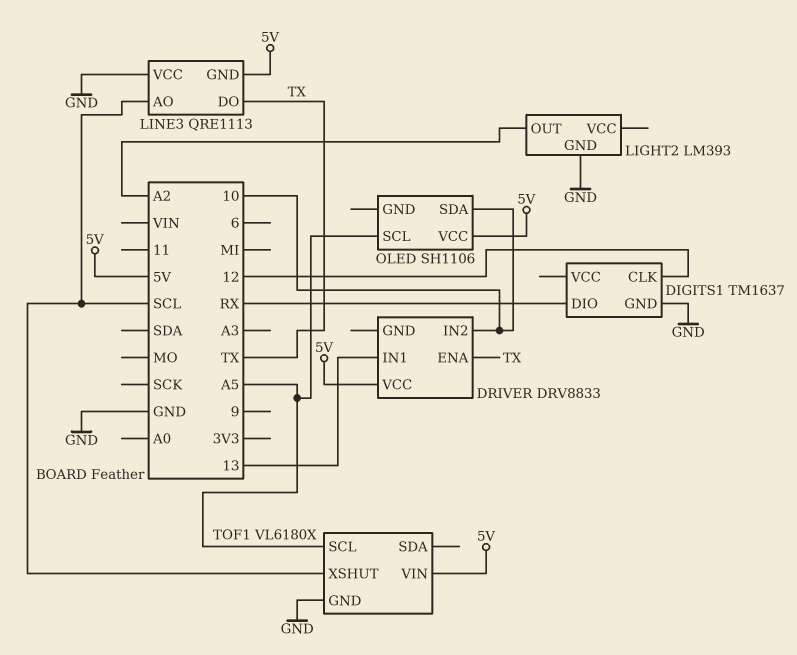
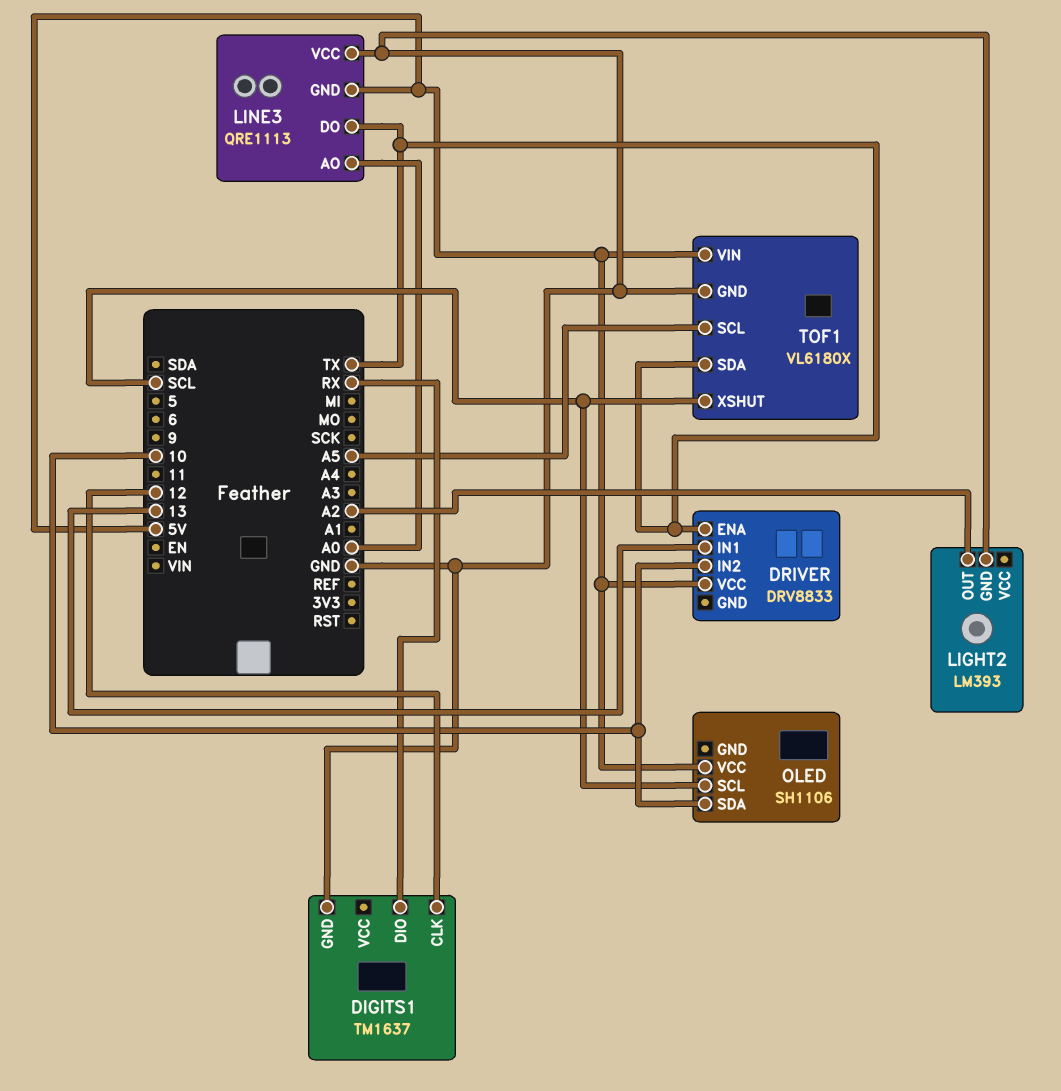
LINE3 pin AO: SCL -> A0
OLED pin SCL: A5 -> SCL
TOF1 pin SDA: none -> TX

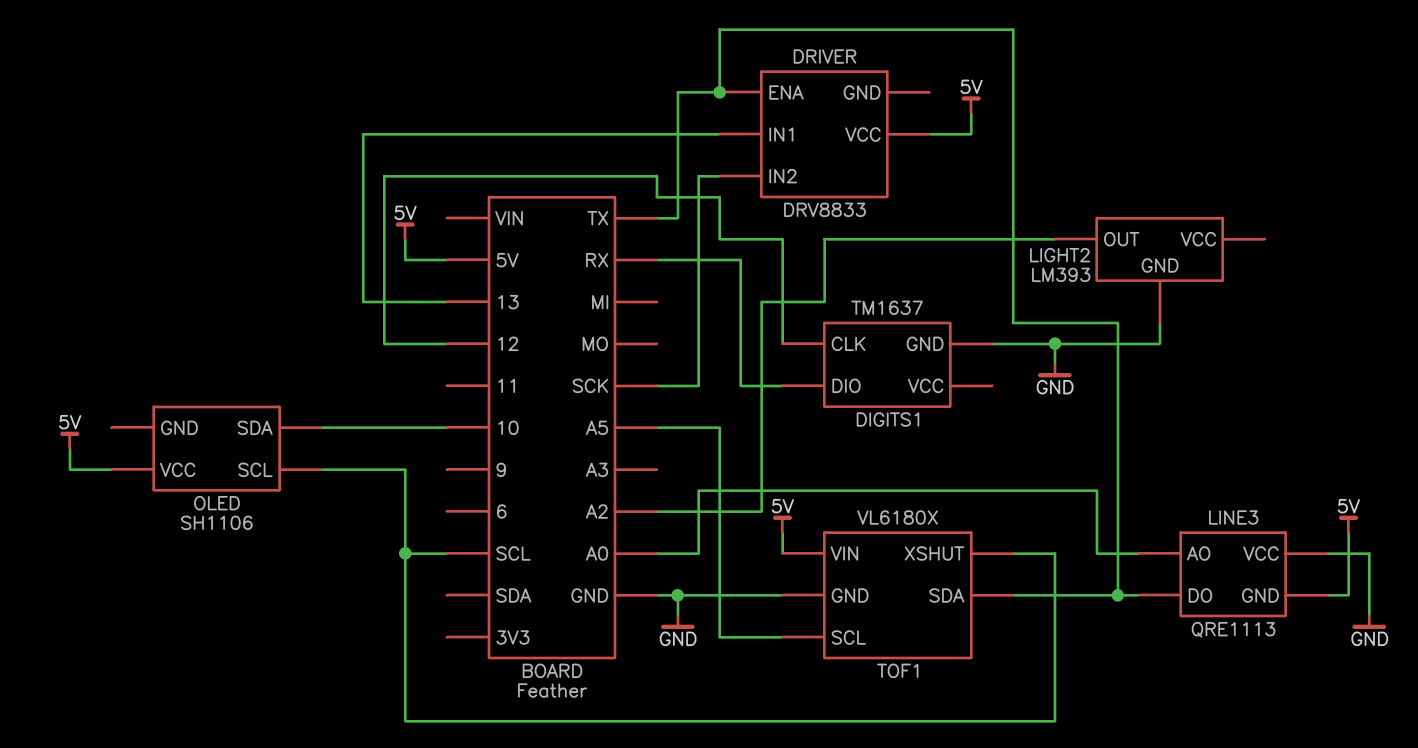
DRIVER pin IN2: 10 -> SCK

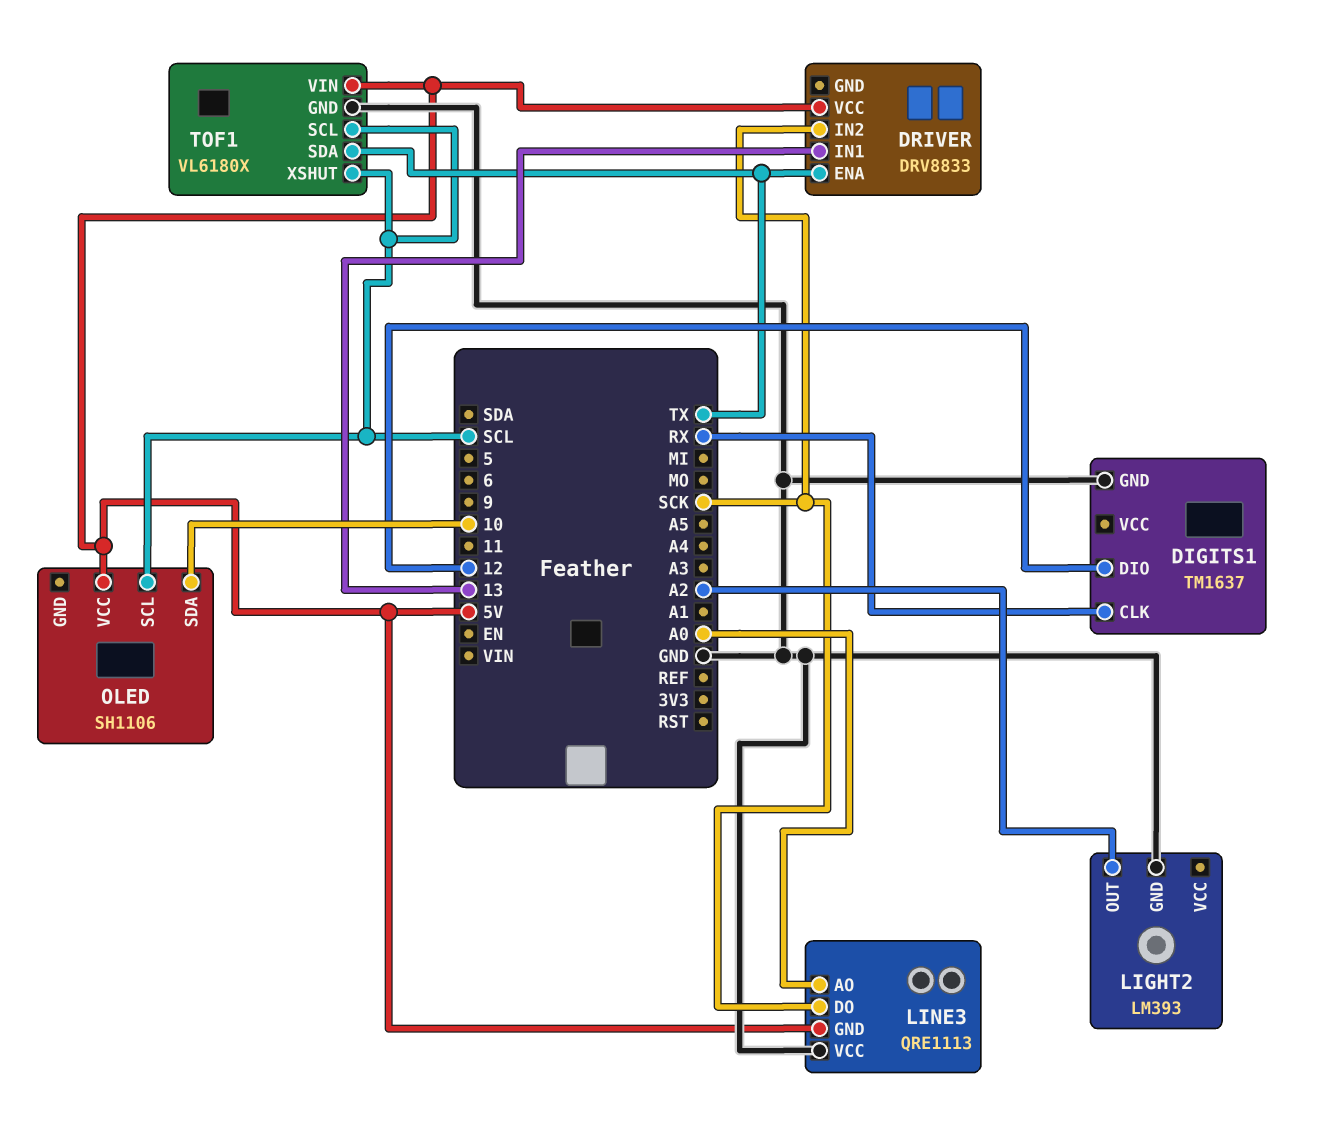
DIGITS1 pin CLK: 12 -> RX
DIGITS1 pin DIO: RX -> 12
LINE3 pin DO: TX -> SCK
TOF1 pin SCL: A5 -> SCL

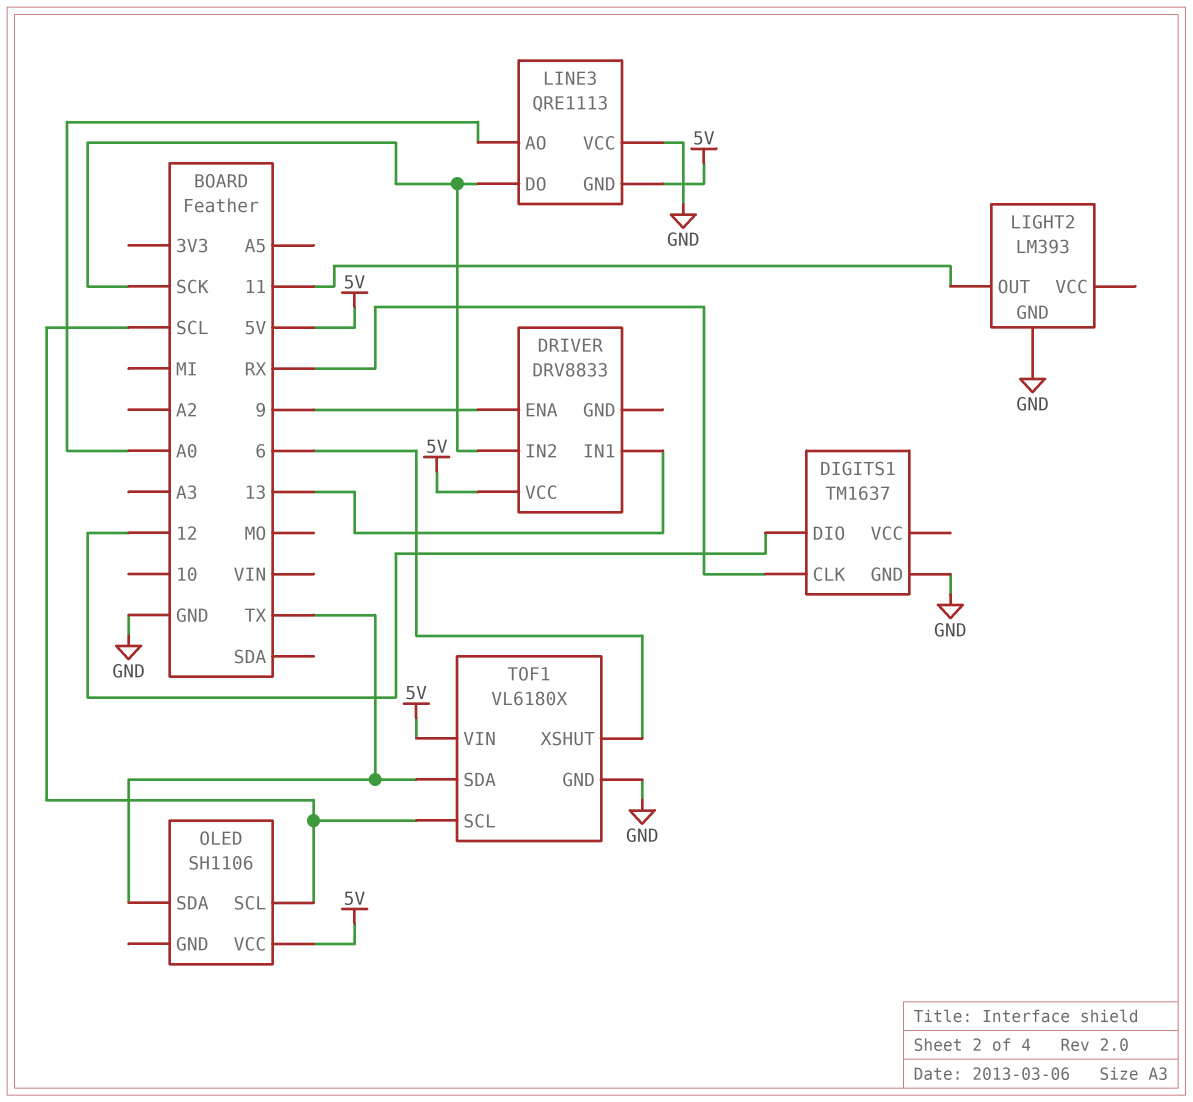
DRIVER pin ENA: TX -> 9
LIGHT2 pin OUT: A2 -> 11
OLED pin SDA: 10 -> TX
TOF1 pin XSHUT: SCL -> 6

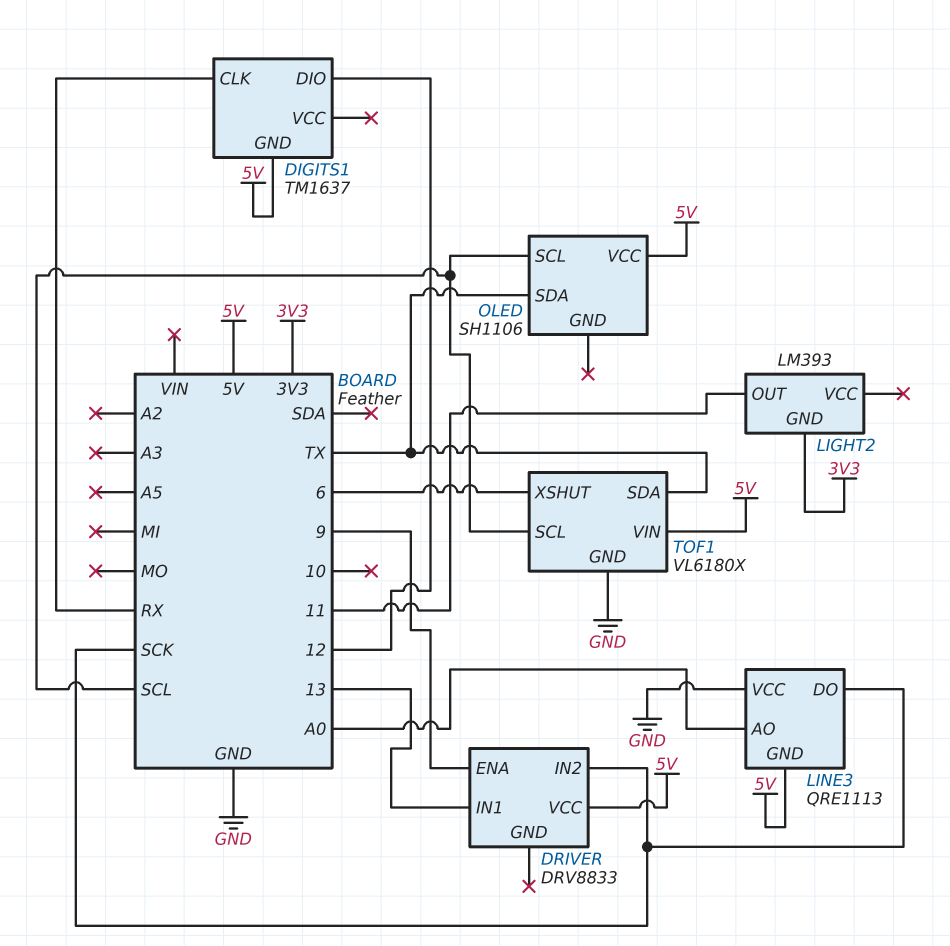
DIGITS1 pin GND: GND -> 5V
LIGHT2 pin GND: GND -> 3V3

